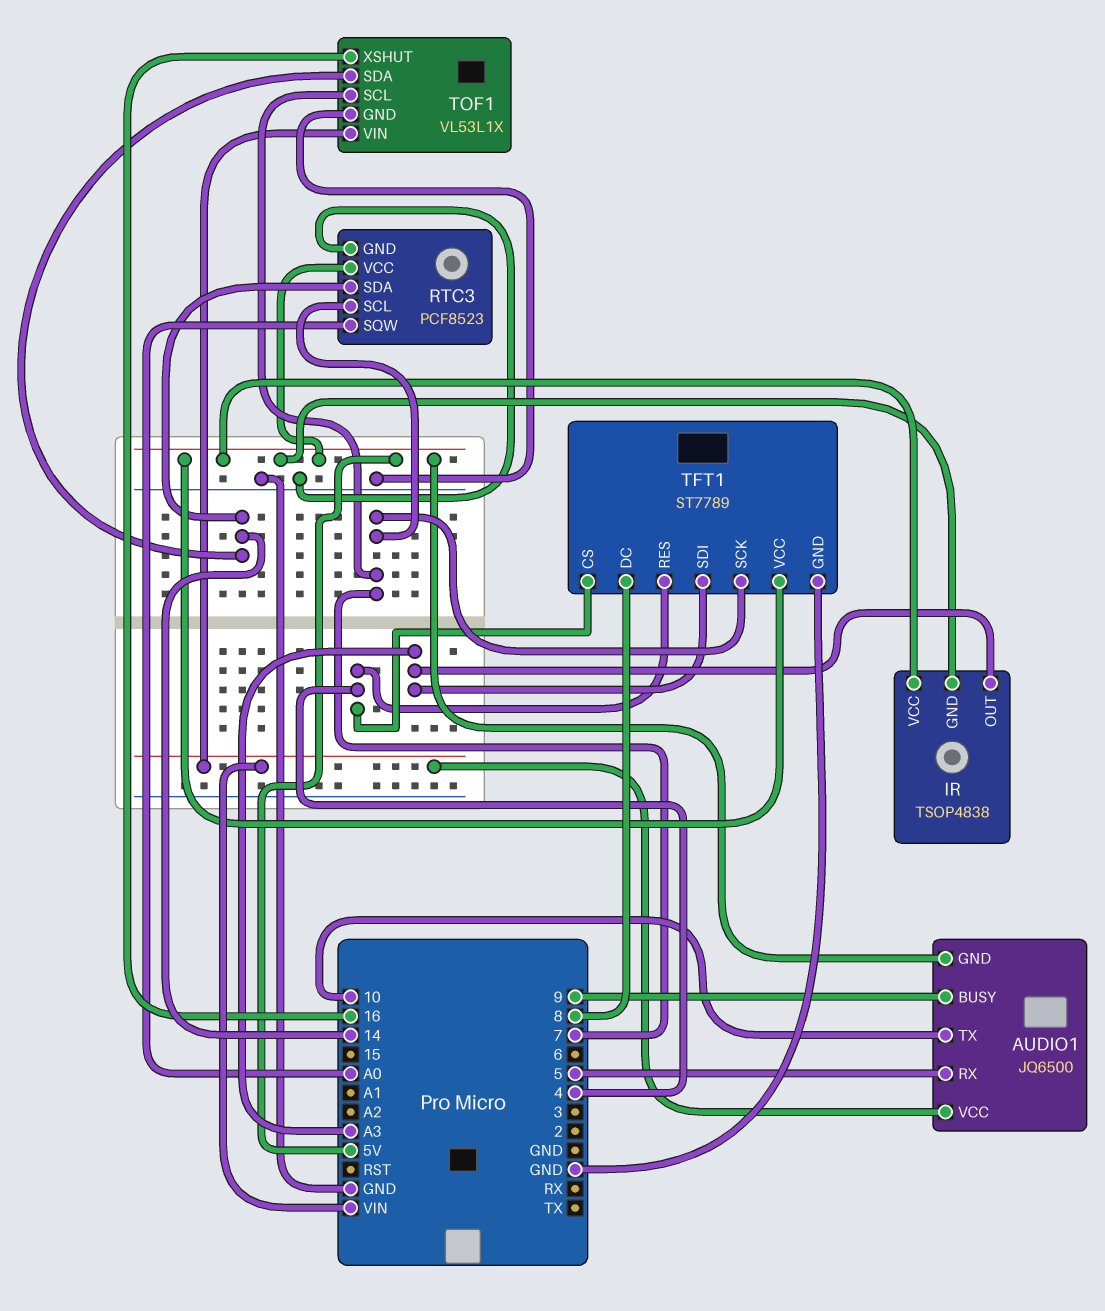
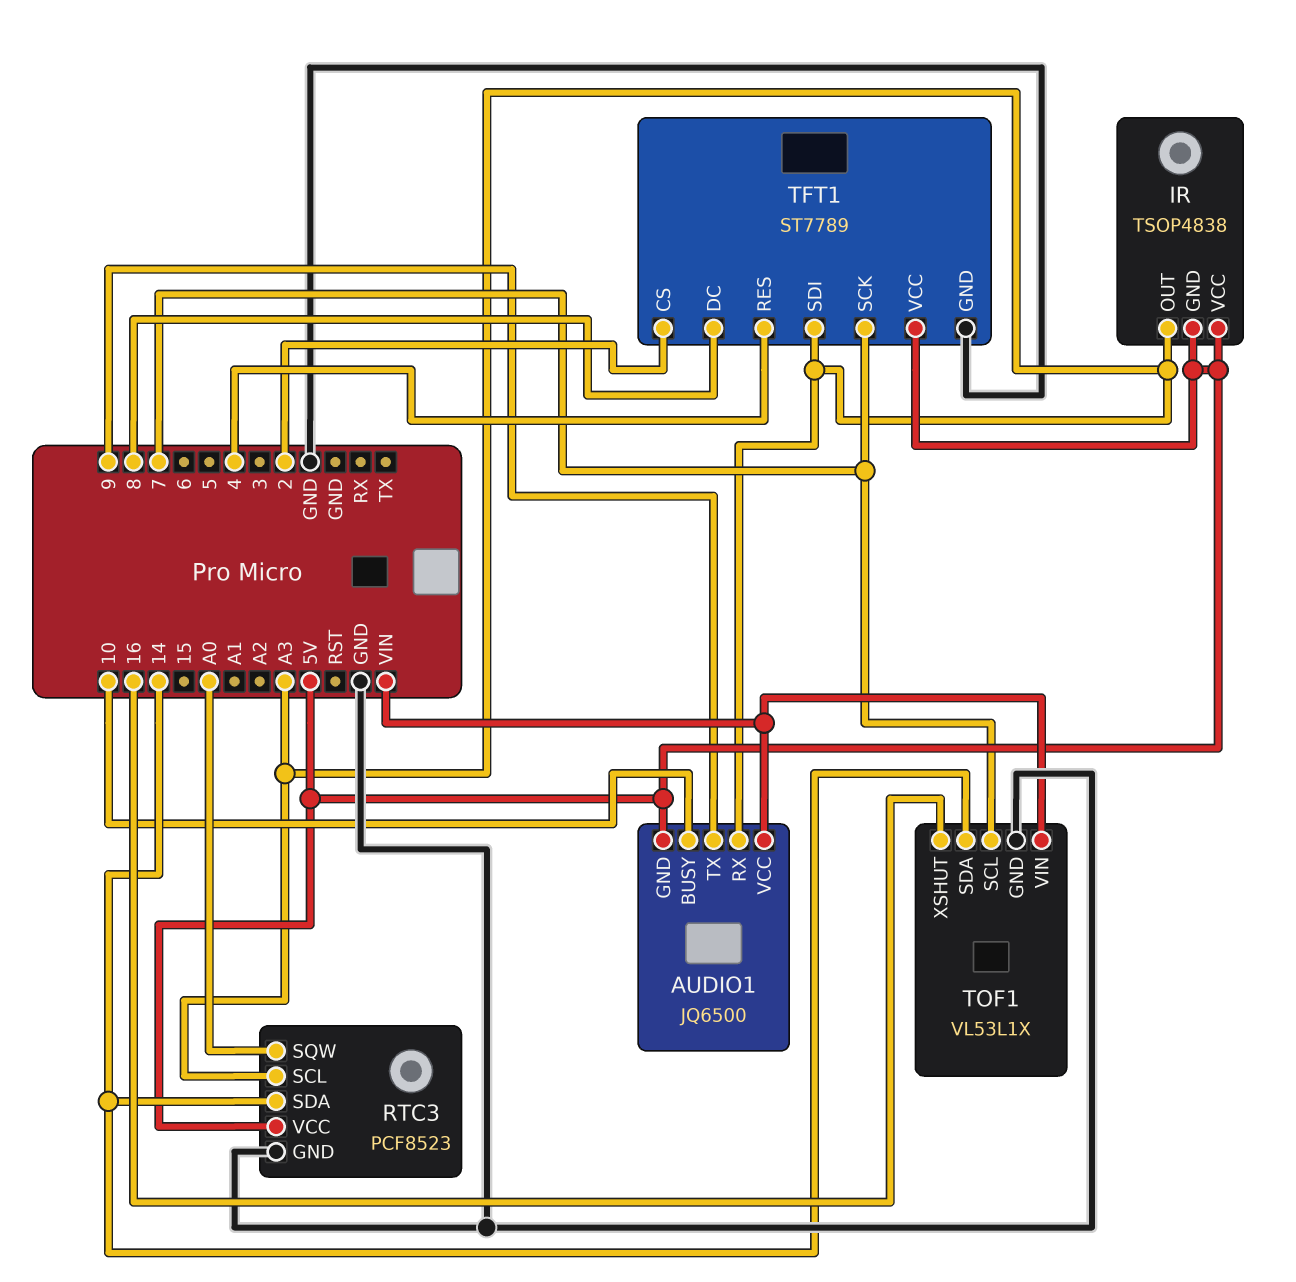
AUDIO1 pin BUSY: 9 -> 10
AUDIO1 pin RX: 5 -> A3
AUDIO1 pin TX: 10 -> 9
RTC3 pin SCL: 7 -> A3
TFT1 pin CS: 4 -> 2

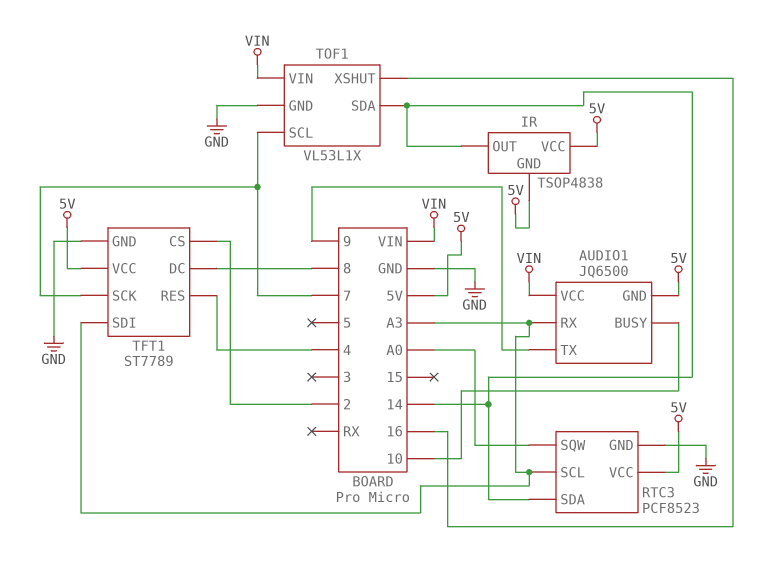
IR pin OUT: A3 -> 14

